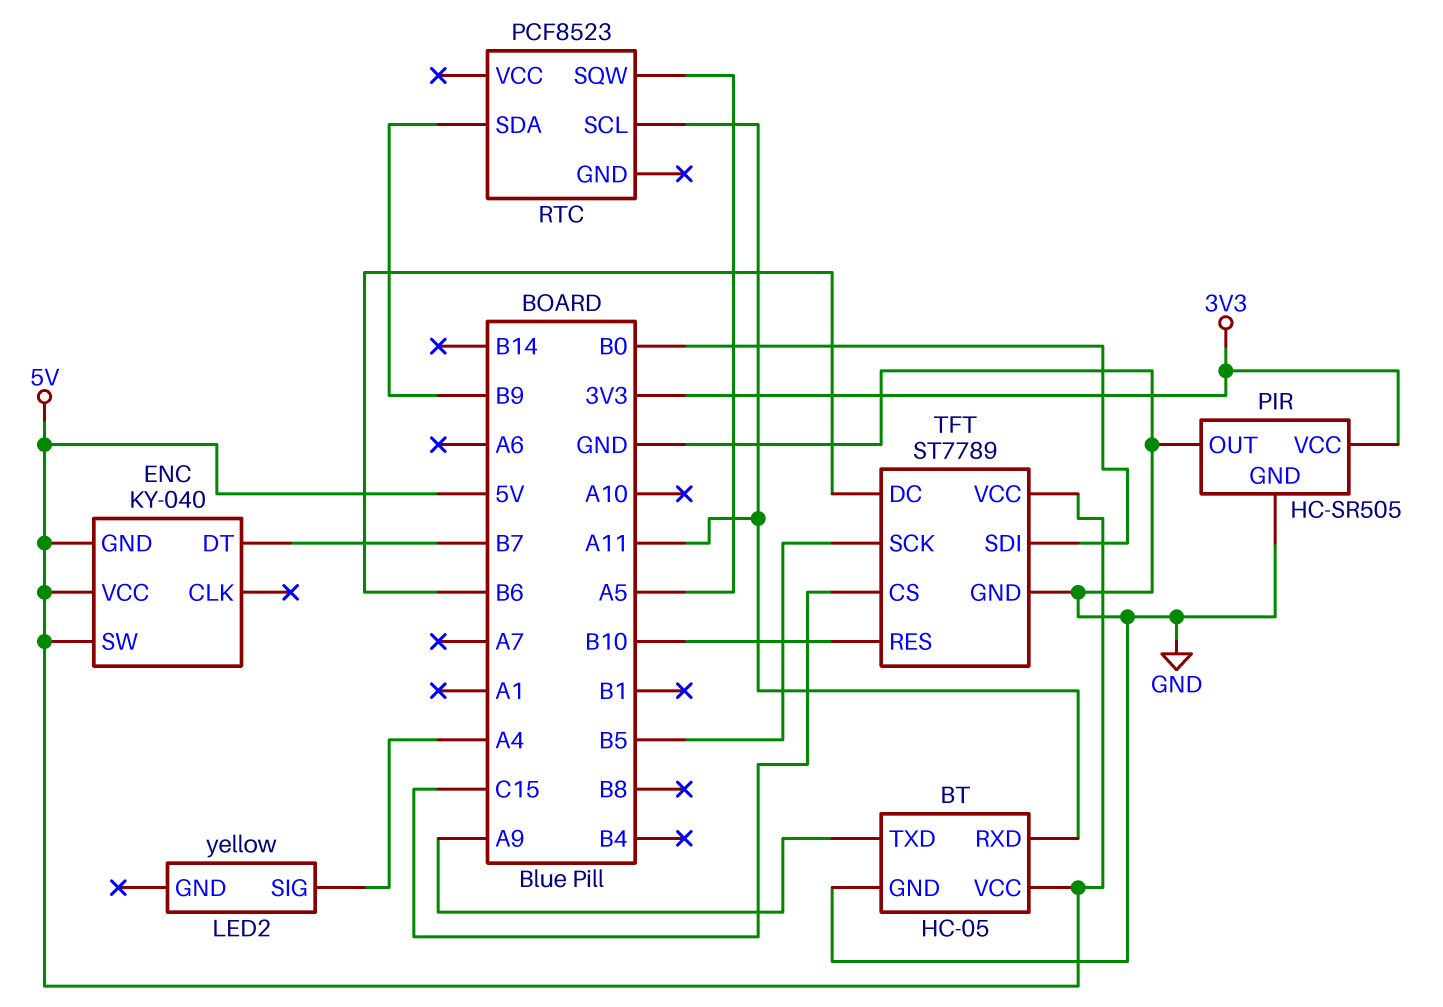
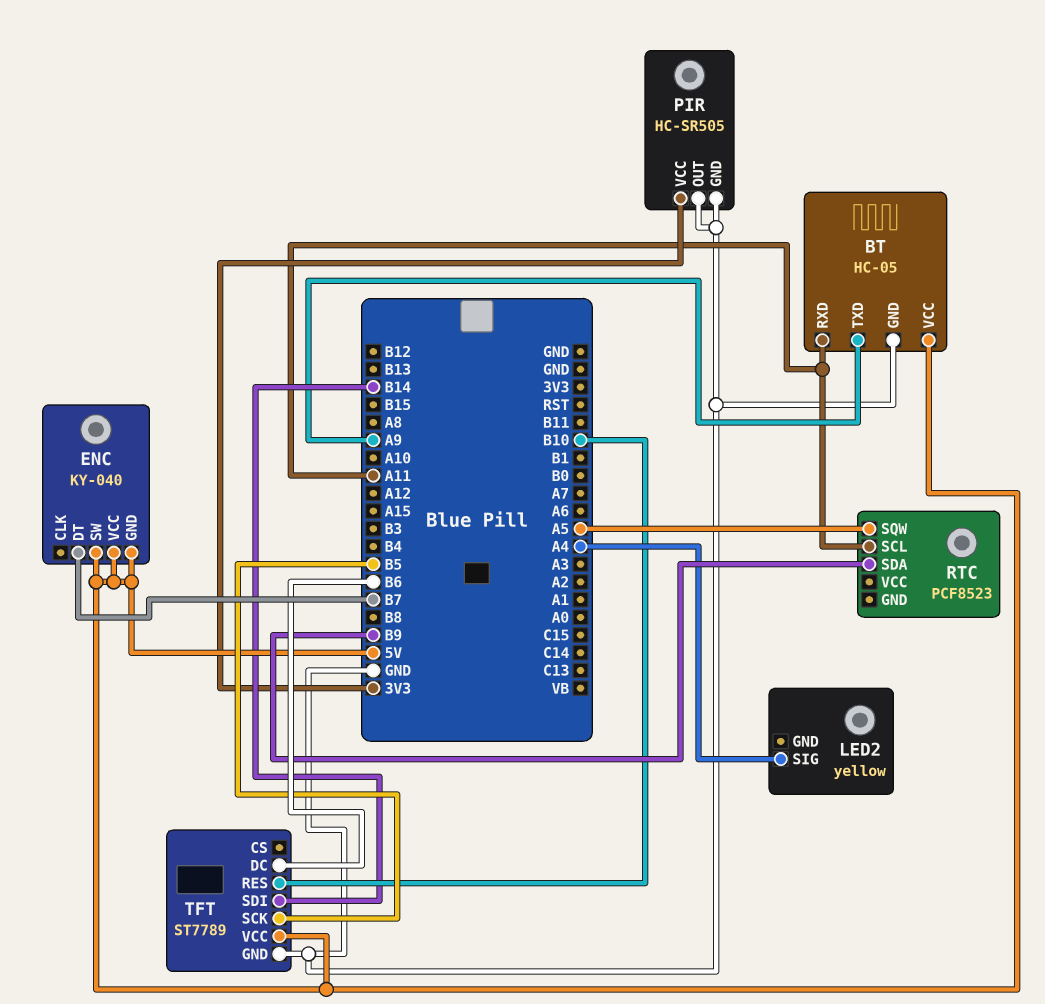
TFT pin CS: C15 -> none
TFT pin SDI: B0 -> B14

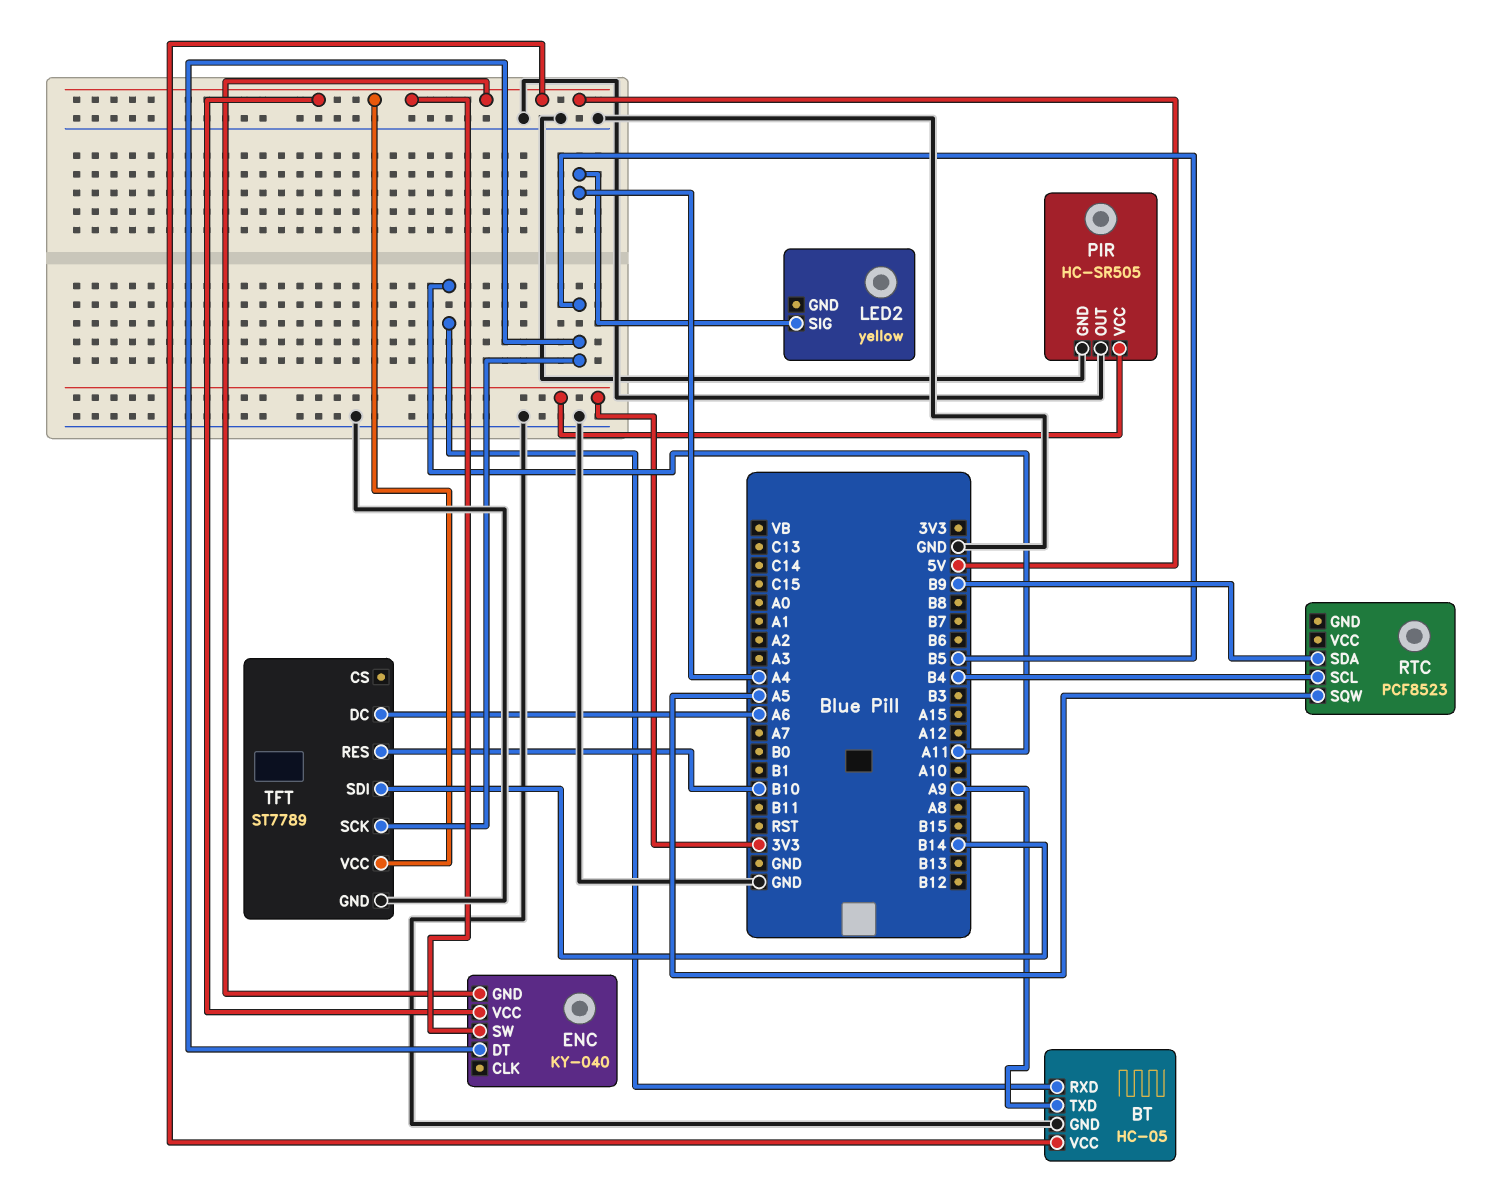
ENC pin DT: B7 -> B5
RTC pin SCL: A11 -> B4
TFT pin DC: B6 -> A6

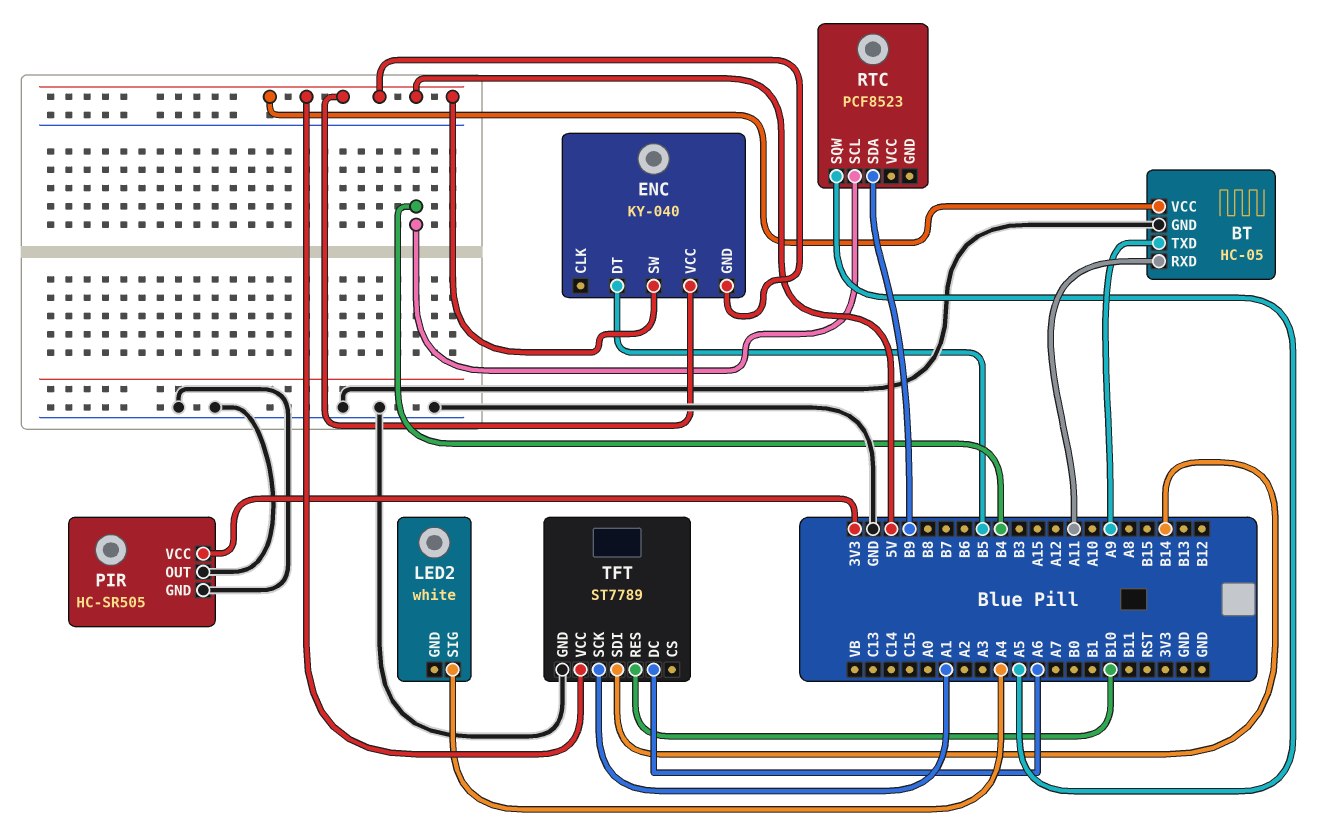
LED2: yellow -> white
TFT pin SCK: B5 -> A1

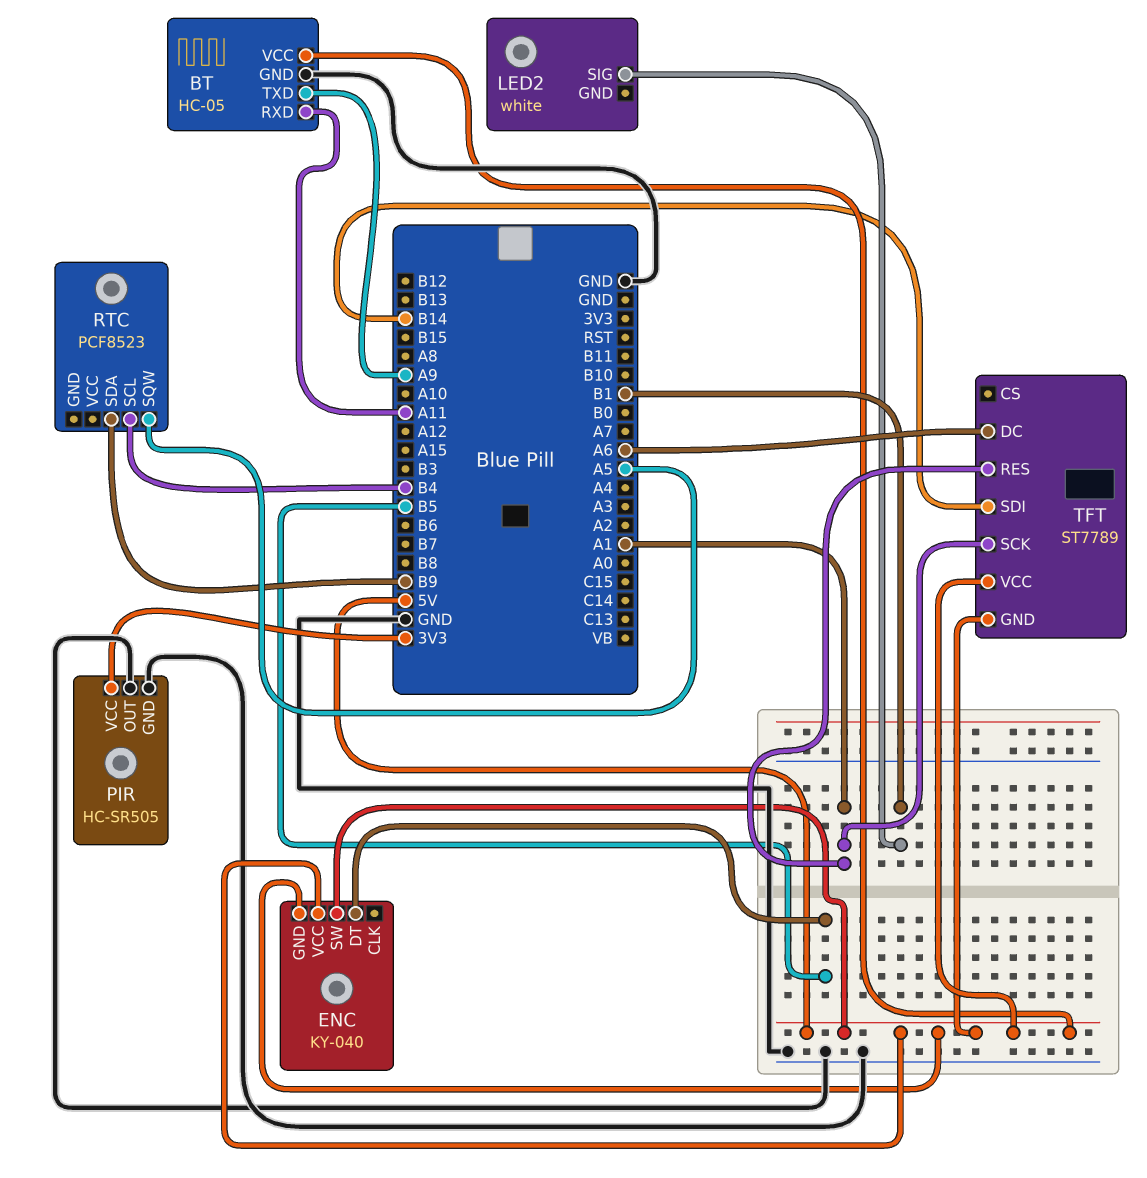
LED2 pin SIG: A4 -> B1
TFT pin GND: GND -> 5V
TFT pin RES: B10 -> A1

